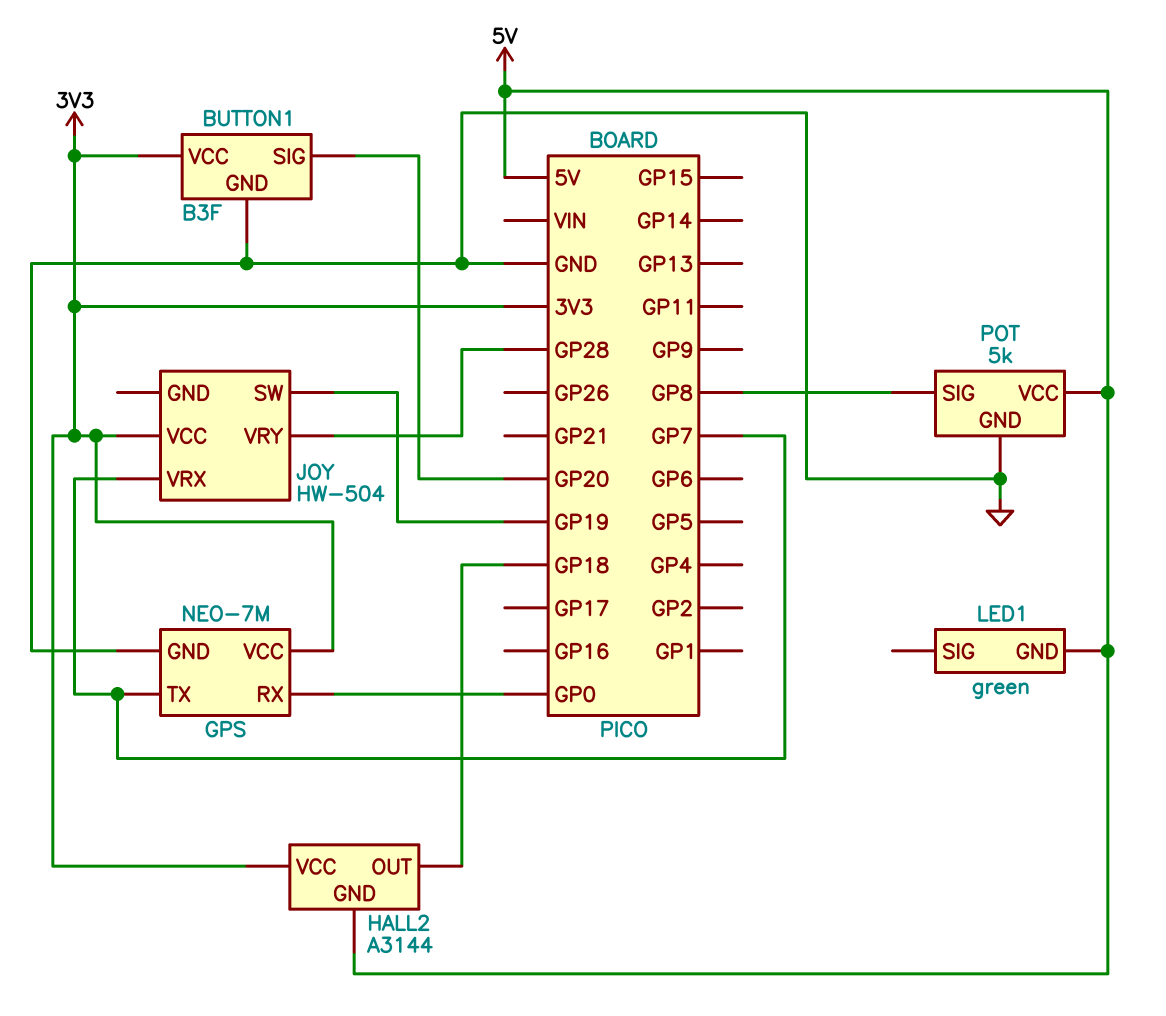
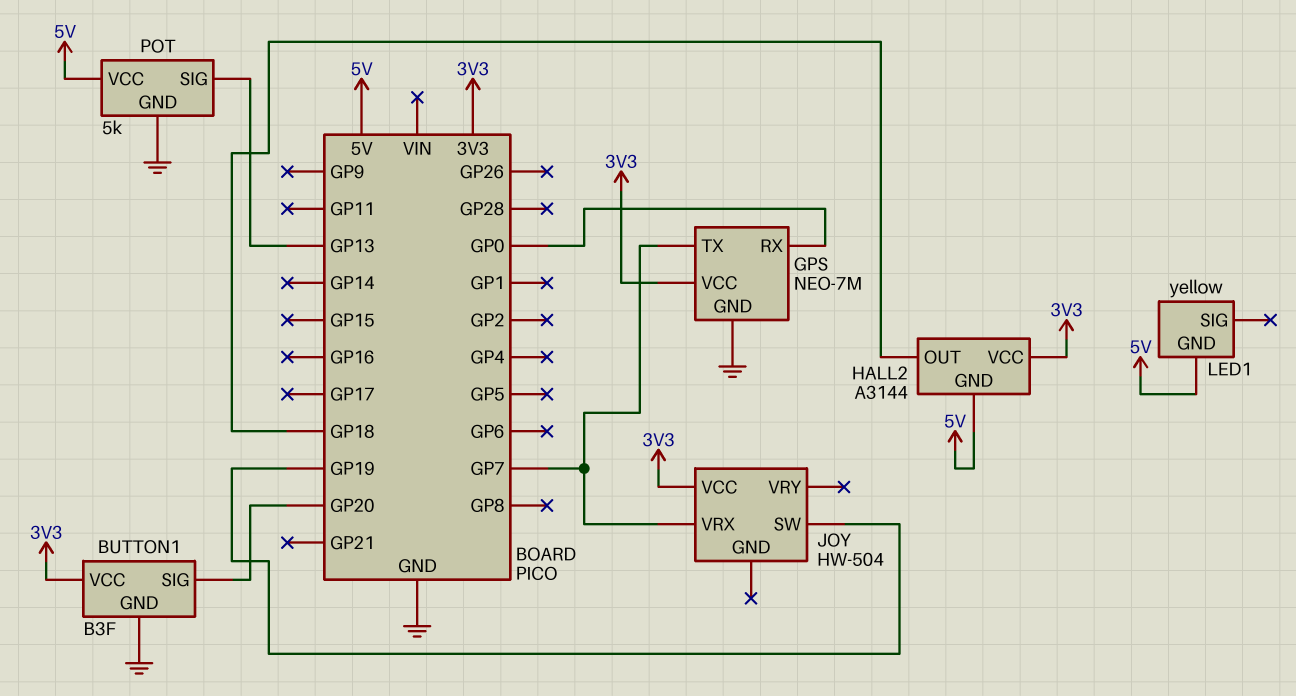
JOY pin VRY: GP28 -> none
LED1: green -> yellow
POT pin SIG: GP8 -> GP13

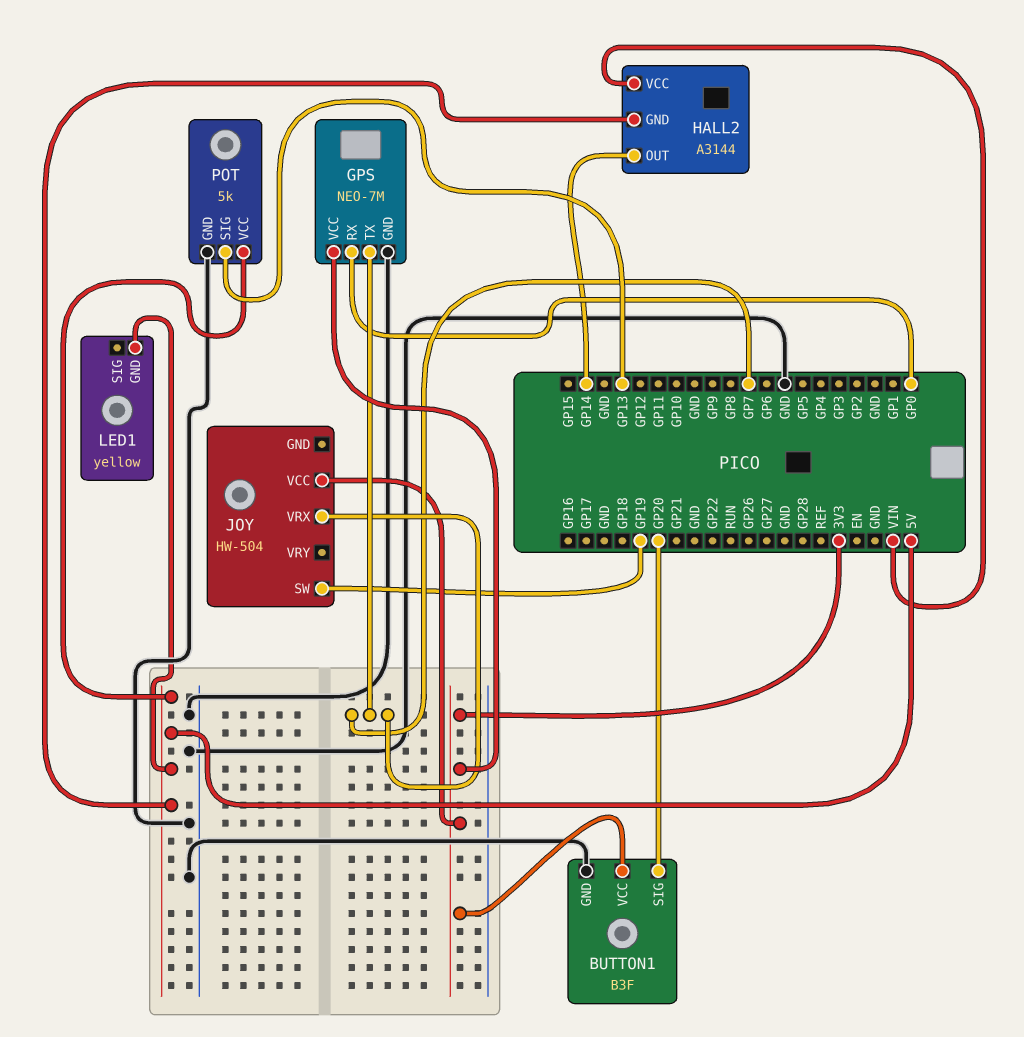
HALL2 pin OUT: GP18 -> GP14
HALL2 pin VCC: 3V3 -> VIN

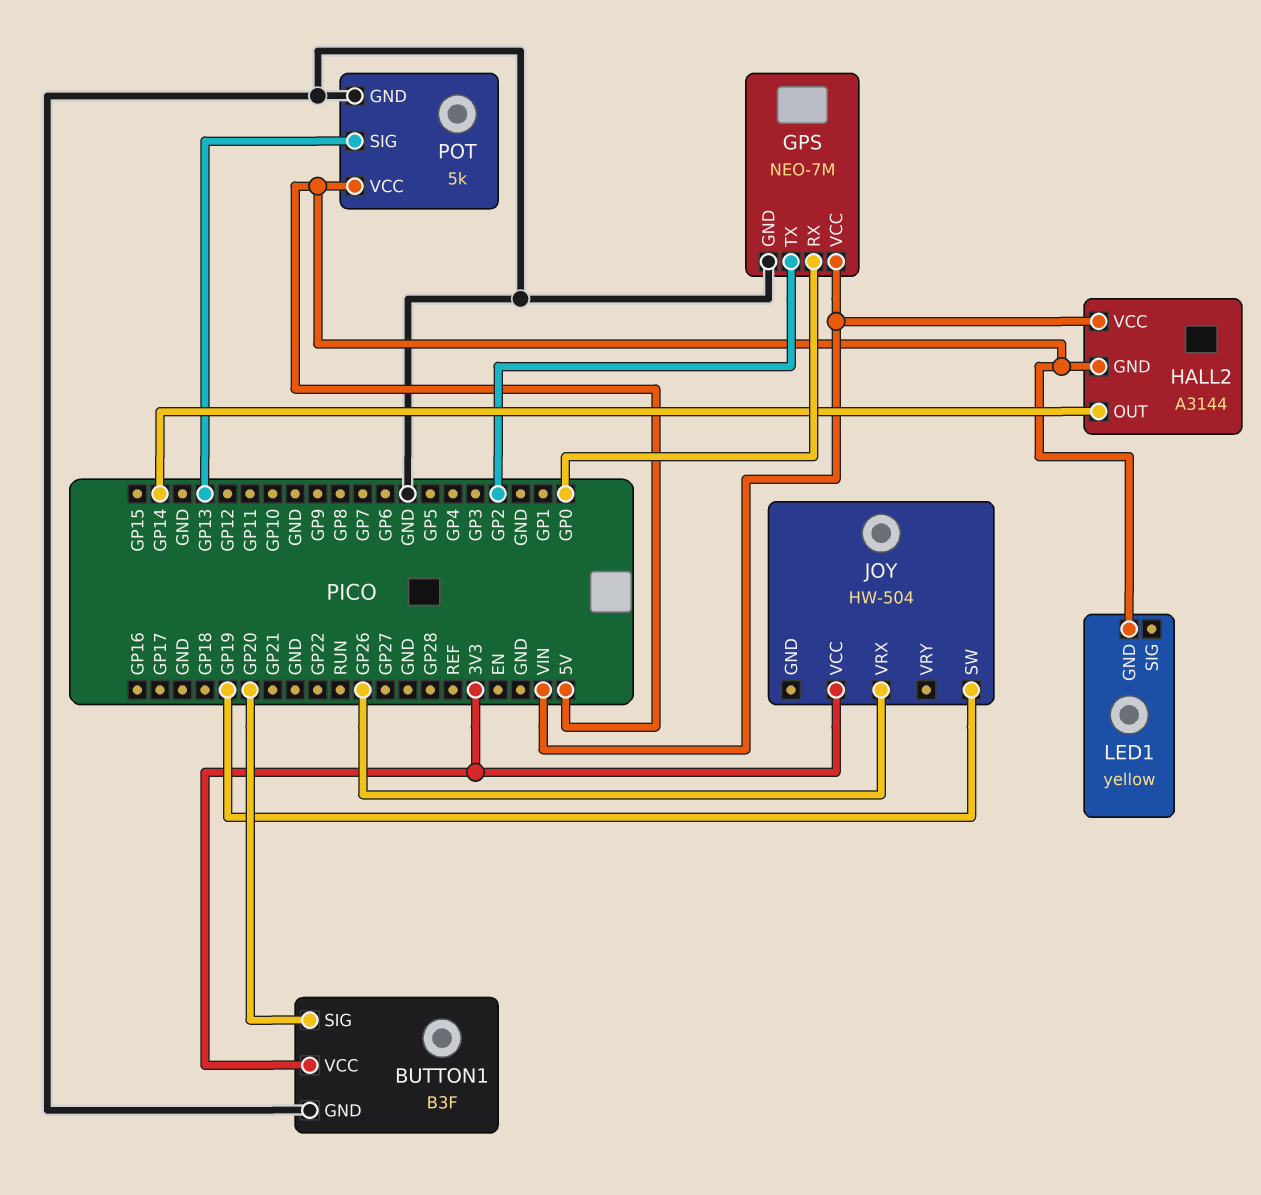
GPS pin TX: GP7 -> GP2
GPS pin VCC: 3V3 -> VIN
JOY pin VRX: GP7 -> GP26

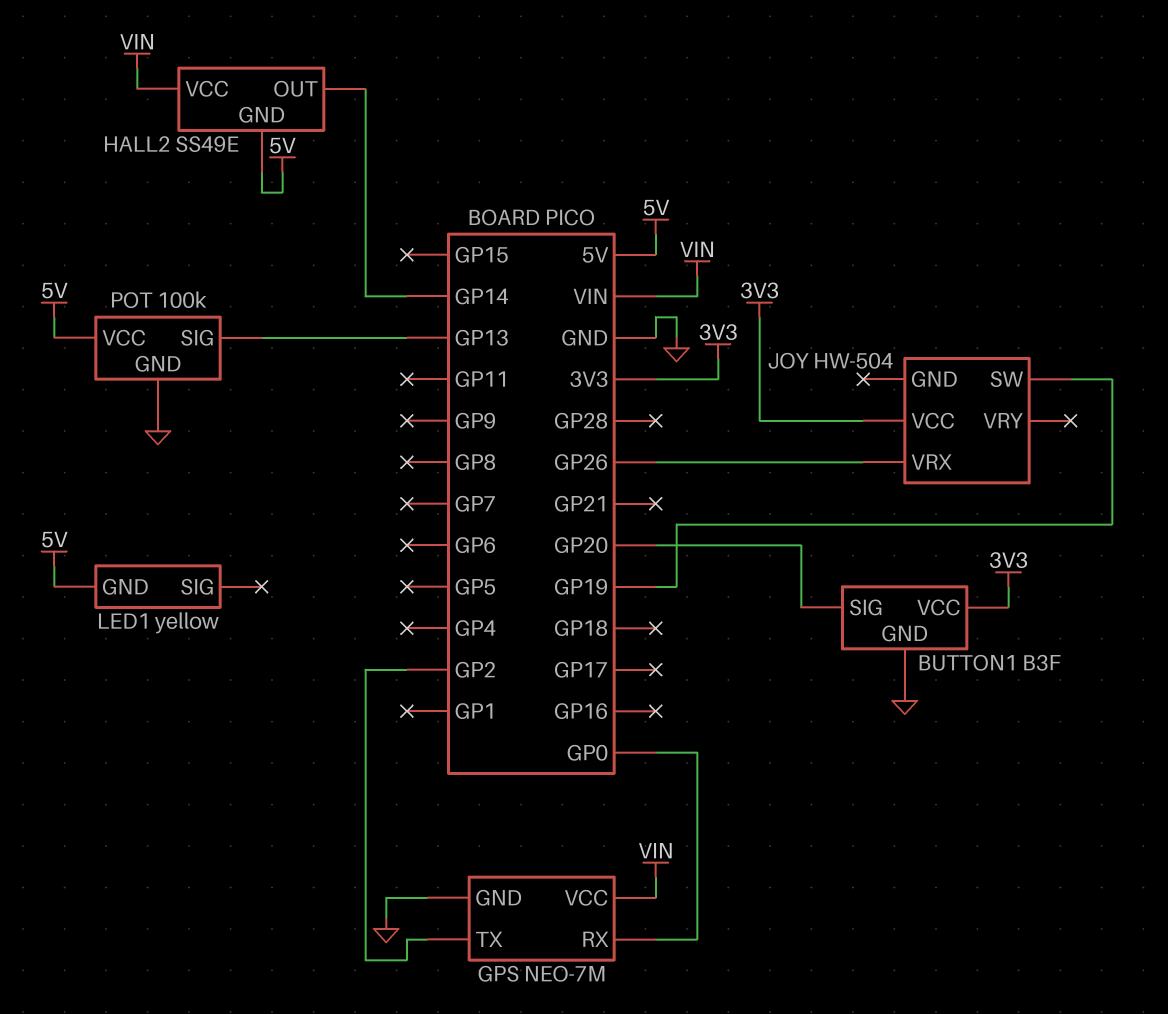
HALL2: A3144 -> SS49E
POT: 5k -> 100k

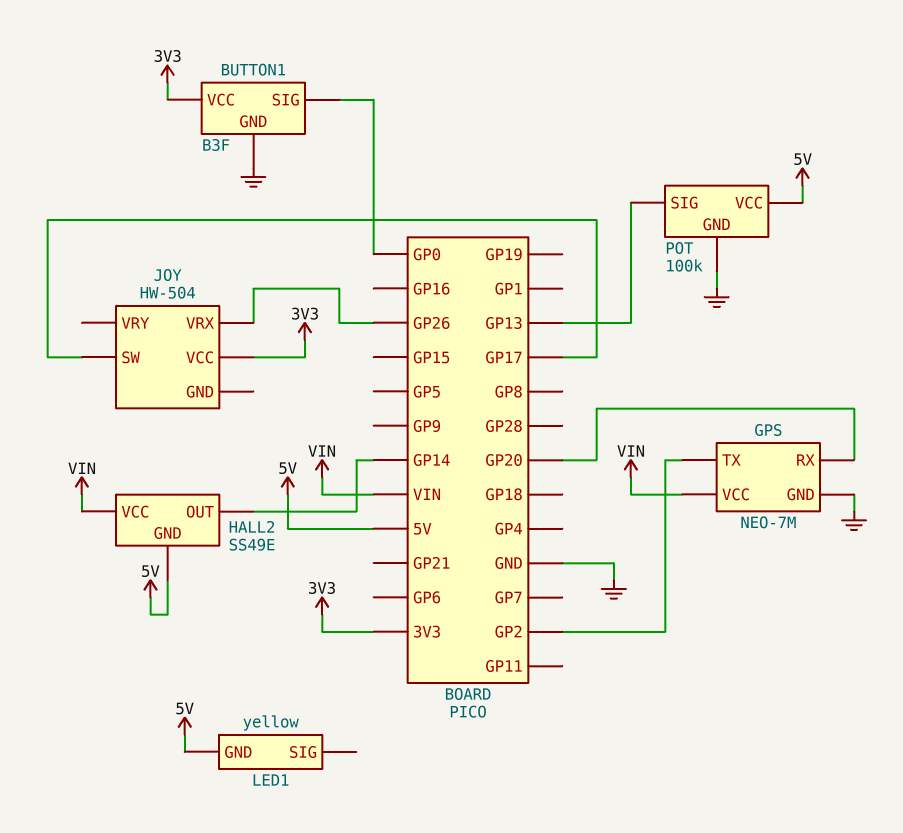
BUTTON1 pin SIG: GP20 -> GP0
GPS pin RX: GP0 -> GP20
JOY pin SW: GP19 -> GP17

